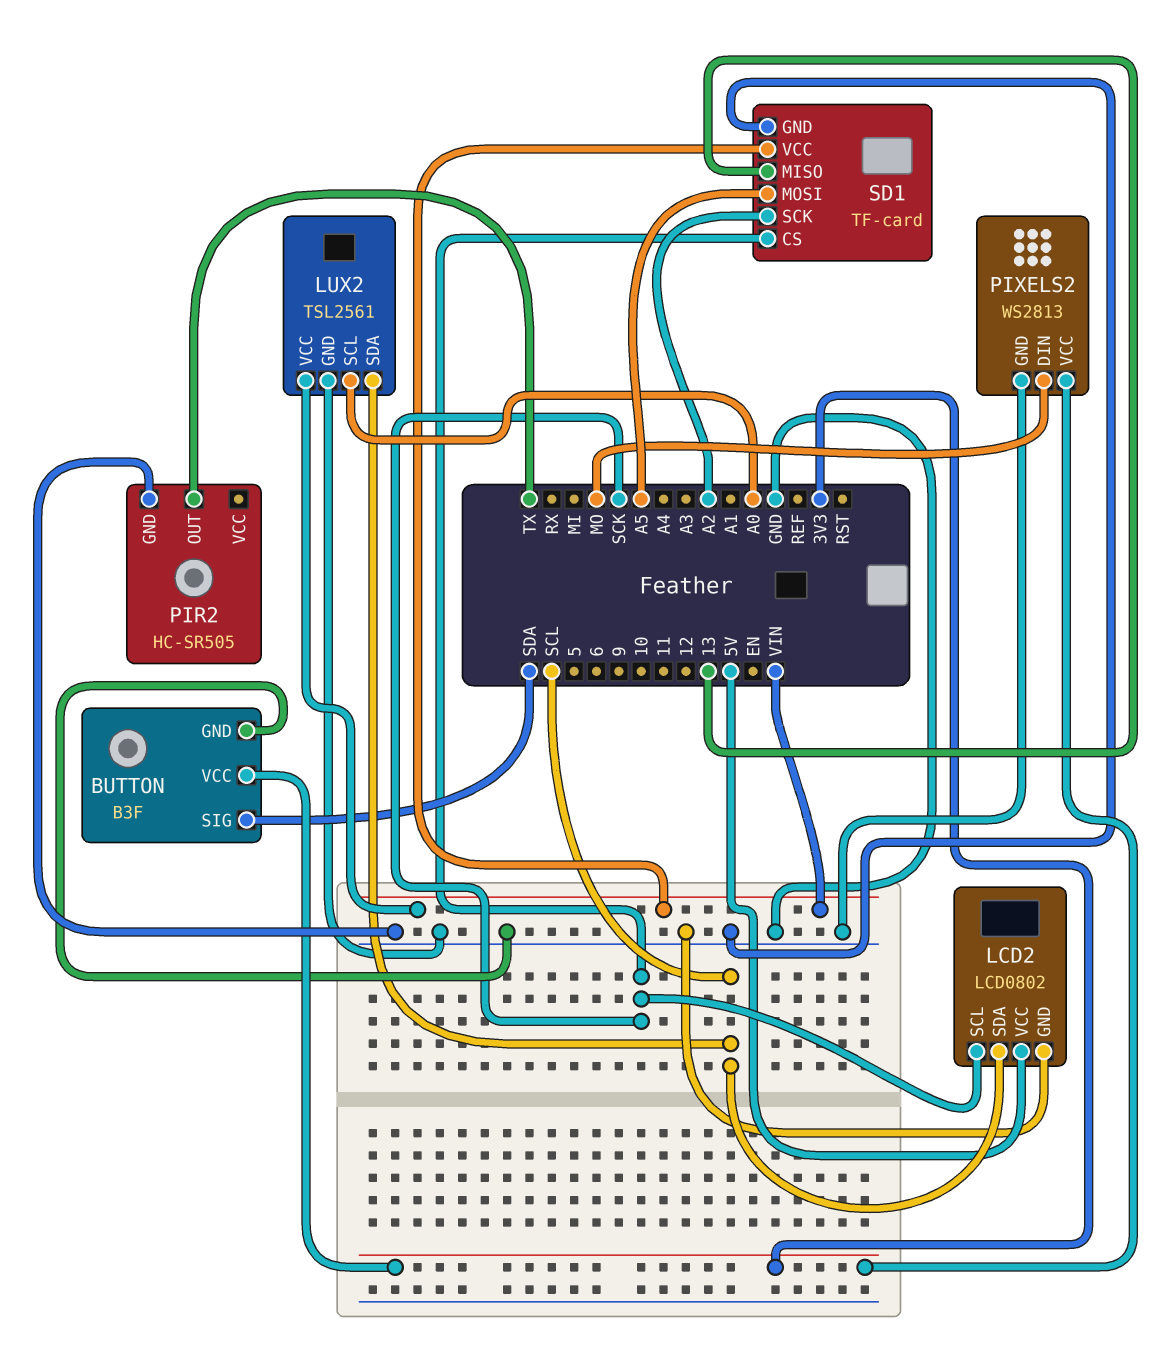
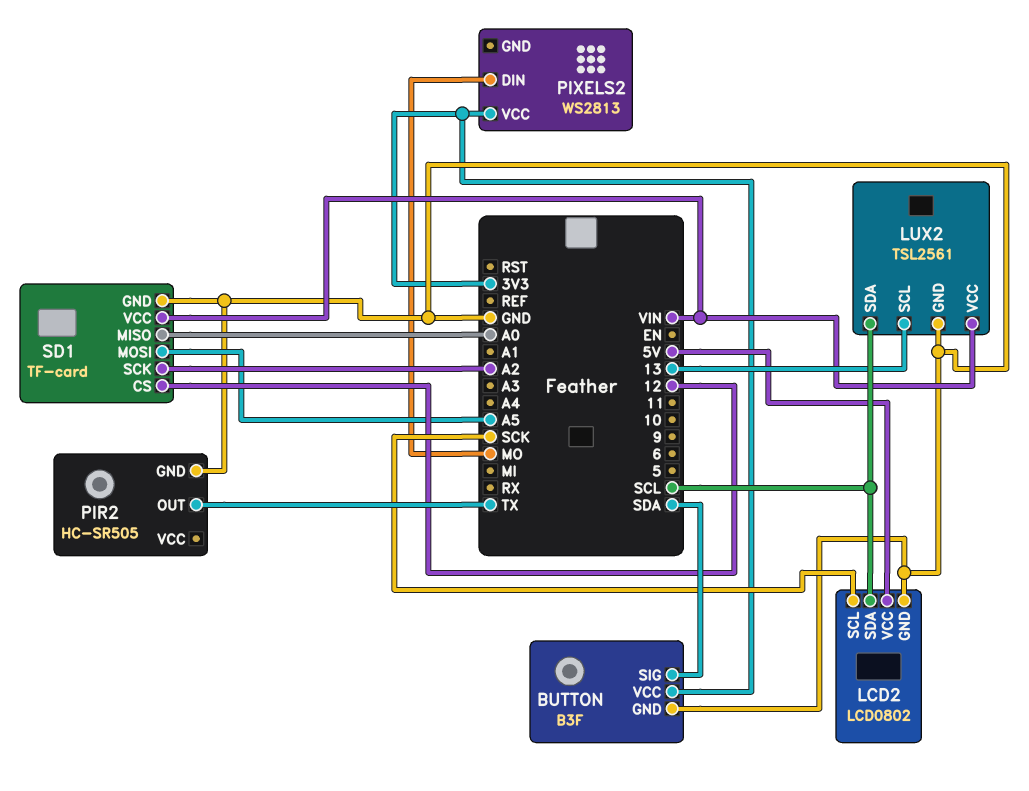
LUX2 pin SCL: A0 -> 13
PIXELS2 pin GND: GND -> none
SD1 pin CS: SCK -> 12
SD1 pin MISO: 13 -> A0

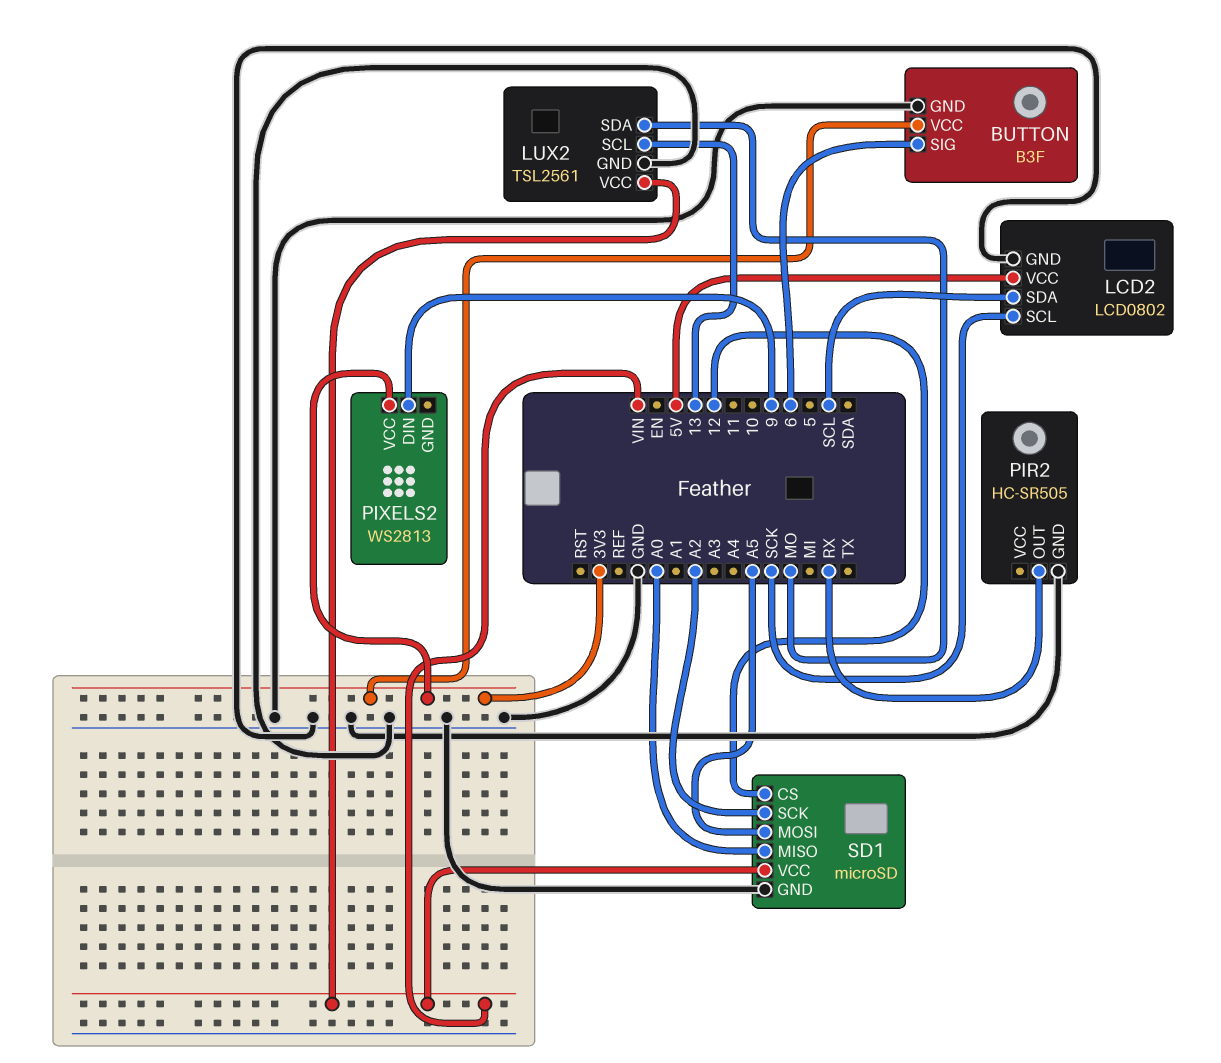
BUTTON pin SIG: SDA -> 6
LUX2 pin SDA: SCL -> MO
PIR2 pin OUT: TX -> RX
PIXELS2 pin DIN: MO -> 9
SD1: TF-card -> microSD

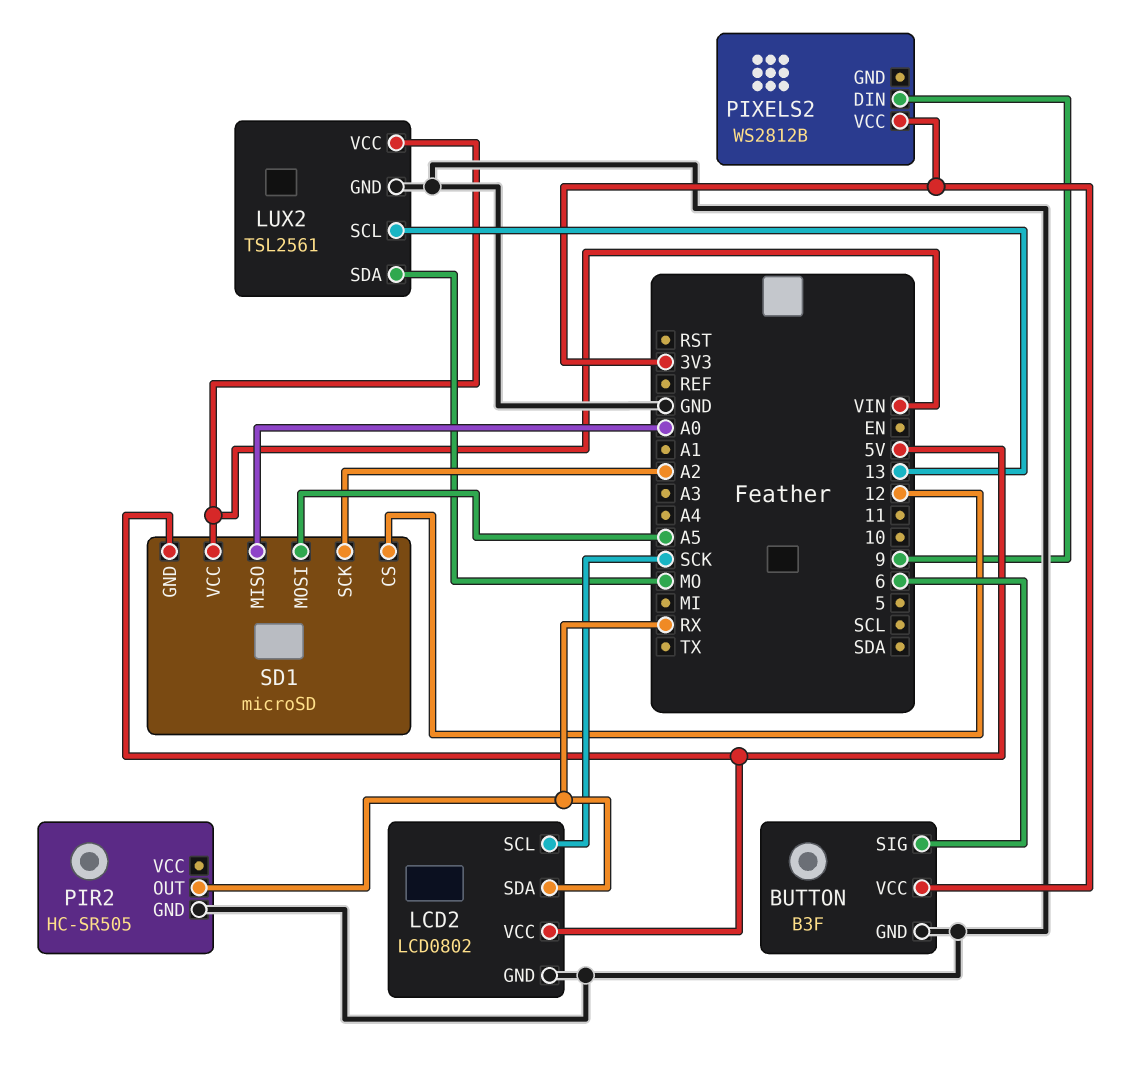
LCD2 pin SDA: SCL -> RX
PIXELS2: WS2813 -> WS2812B
SD1 pin GND: GND -> 5V

